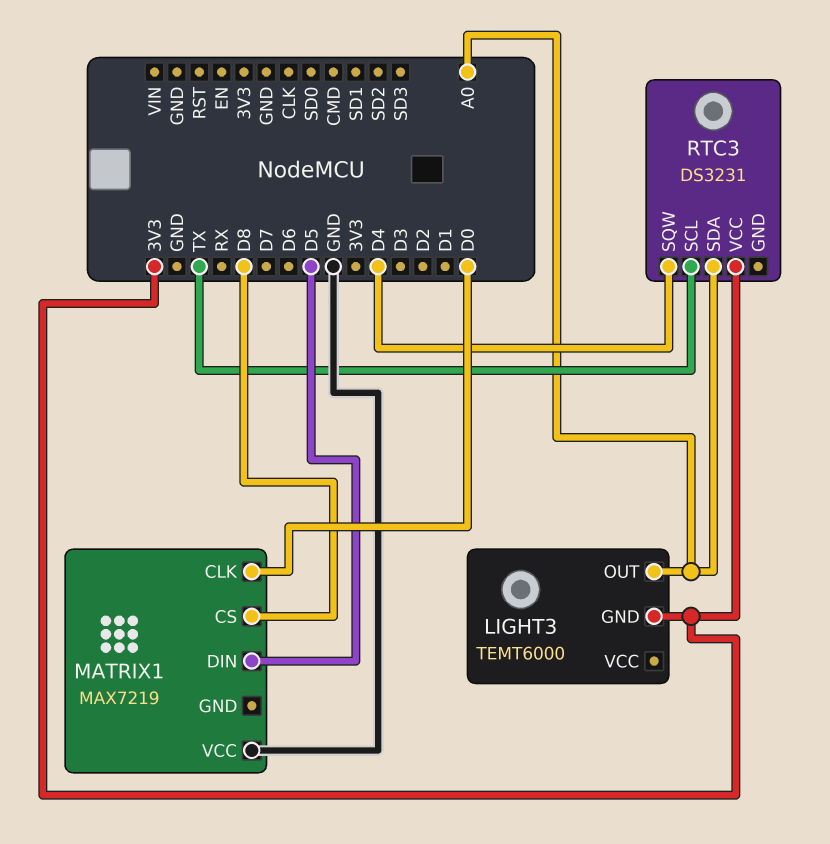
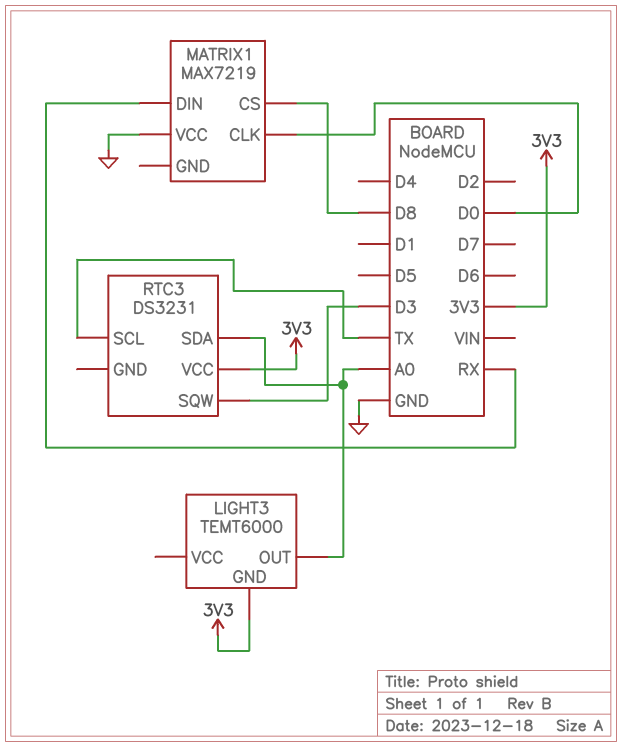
MATRIX1 pin DIN: D5 -> RX
RTC3 pin SQW: D4 -> D3

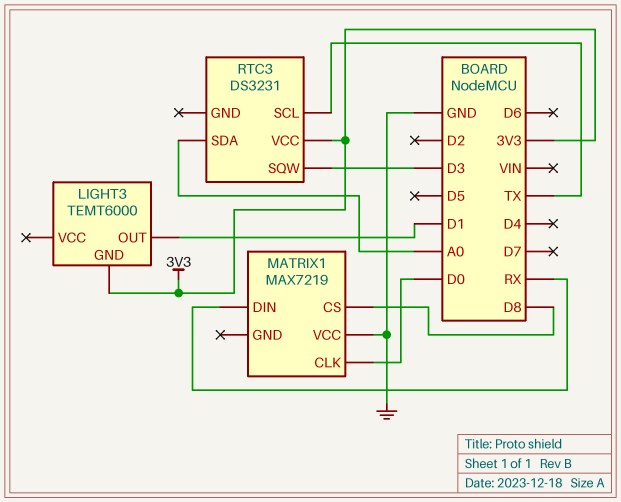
LIGHT3 pin OUT: A0 -> D1

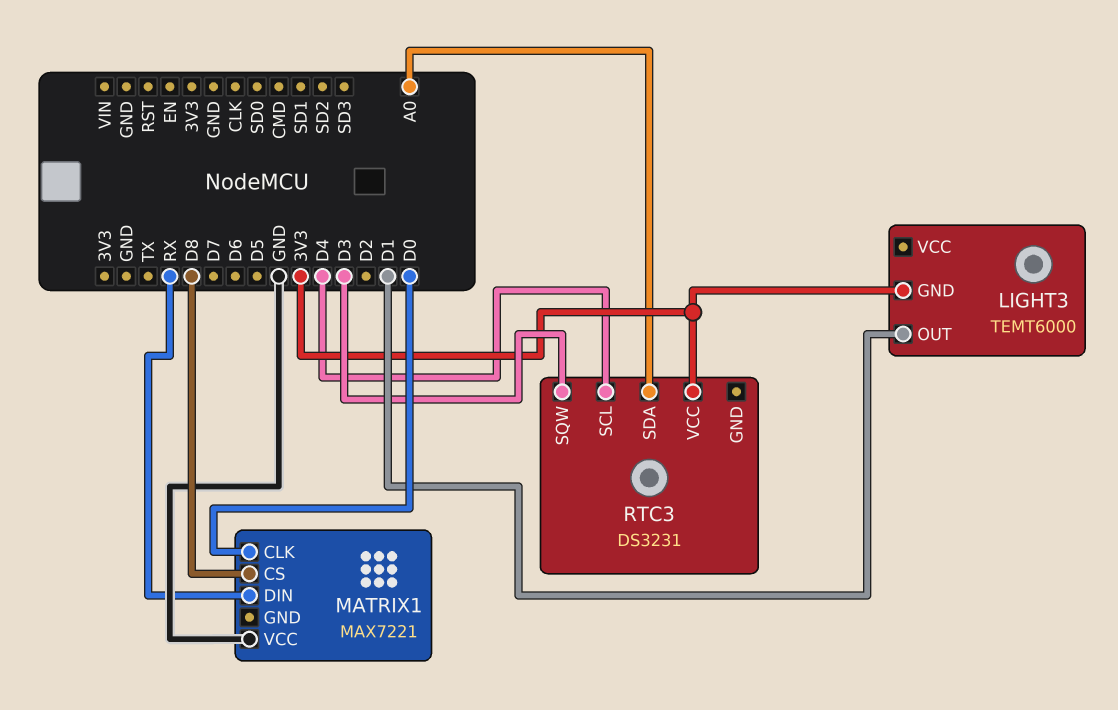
MATRIX1: MAX7219 -> MAX7221
RTC3 pin SCL: TX -> D4

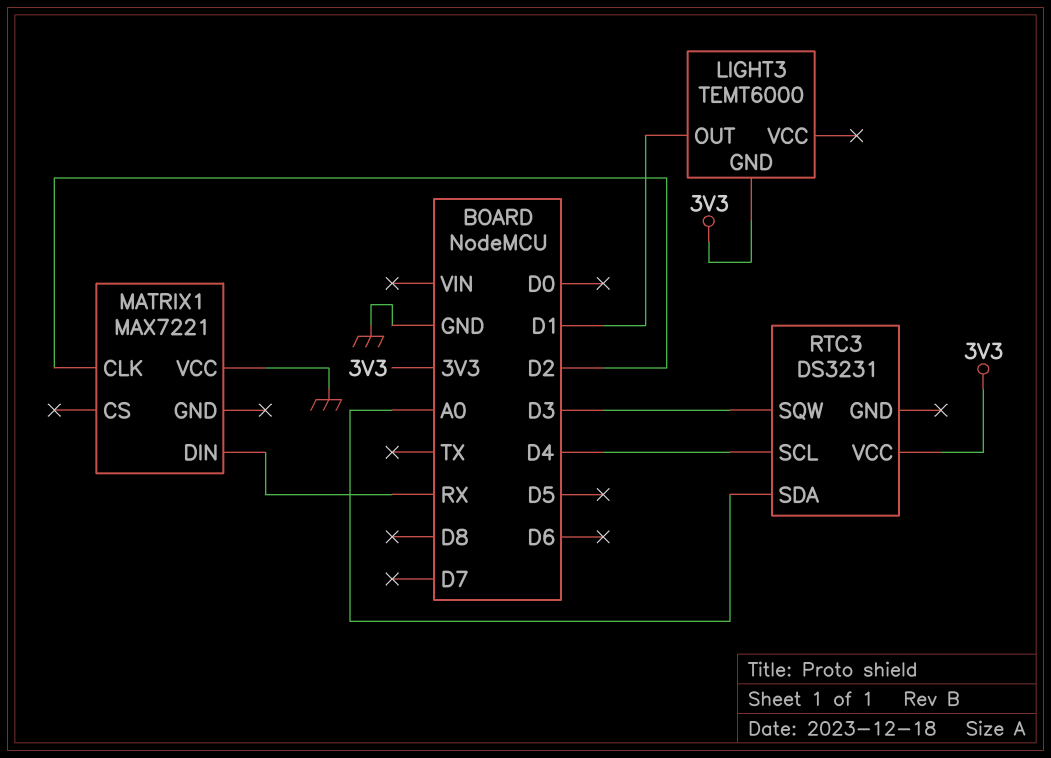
MATRIX1 pin CLK: D0 -> D2
MATRIX1 pin CS: D8 -> none

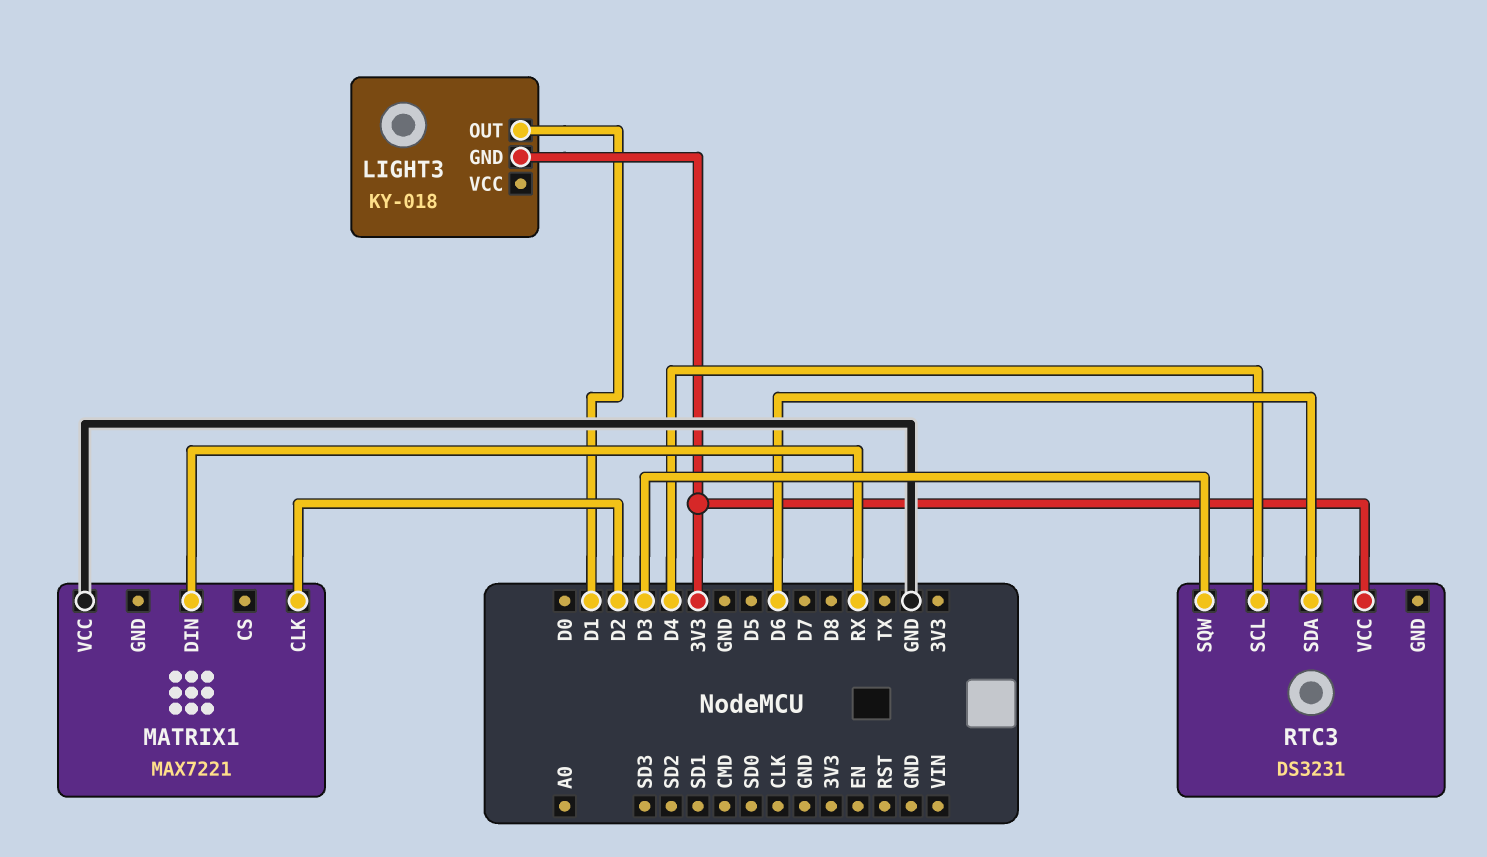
LIGHT3: TEMT6000 -> KY-018
RTC3 pin SDA: A0 -> D6

